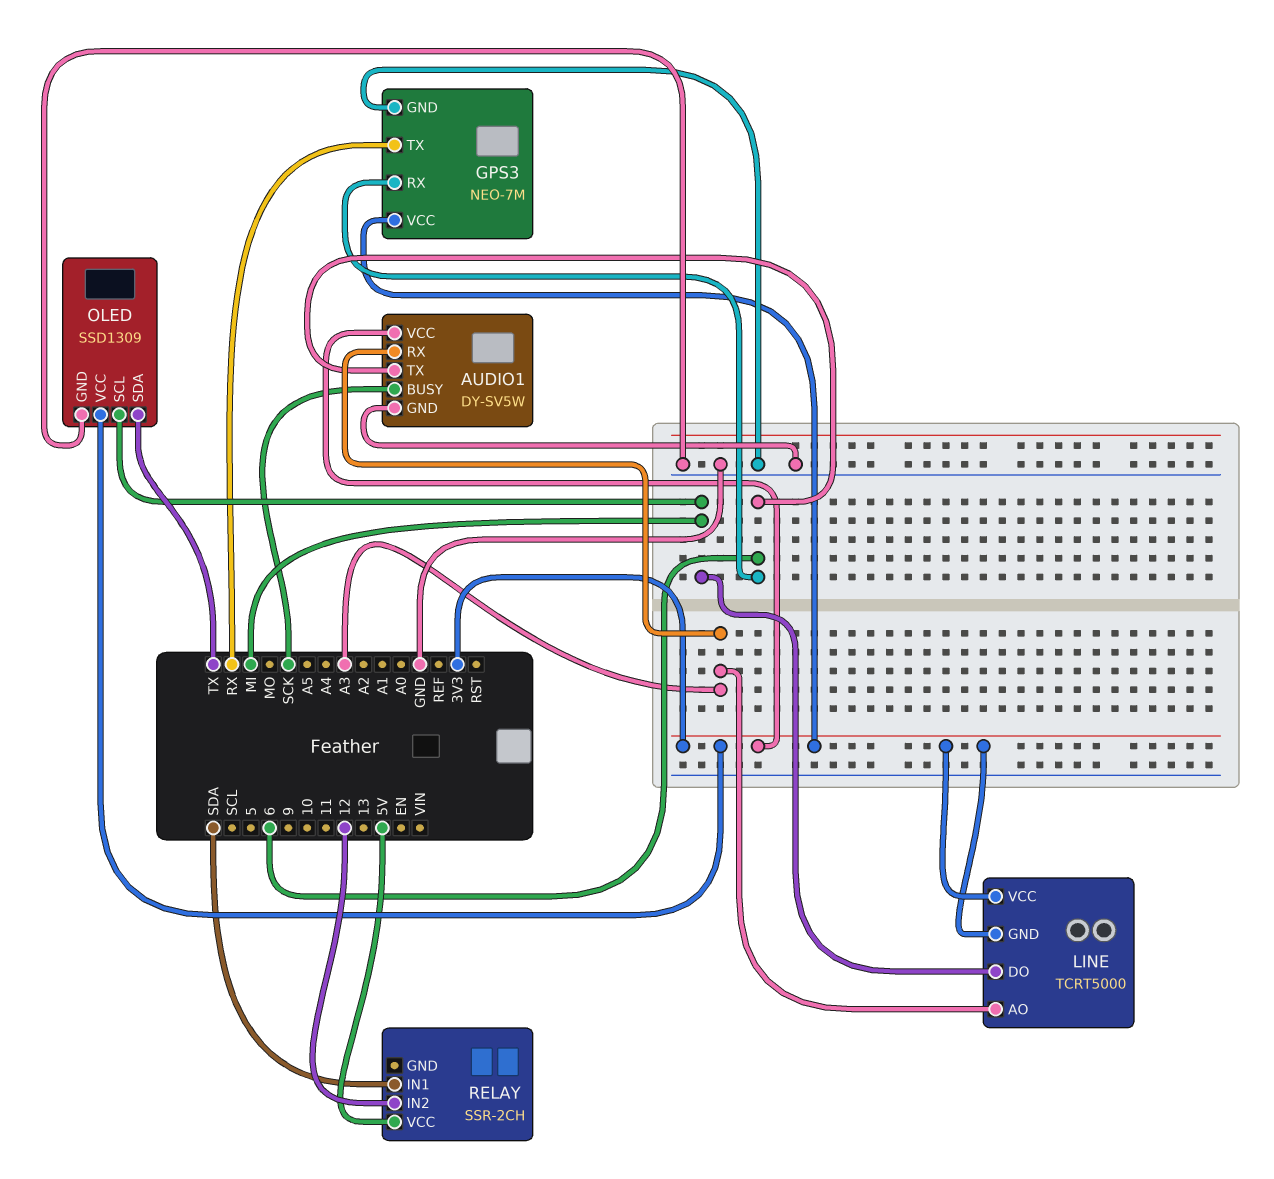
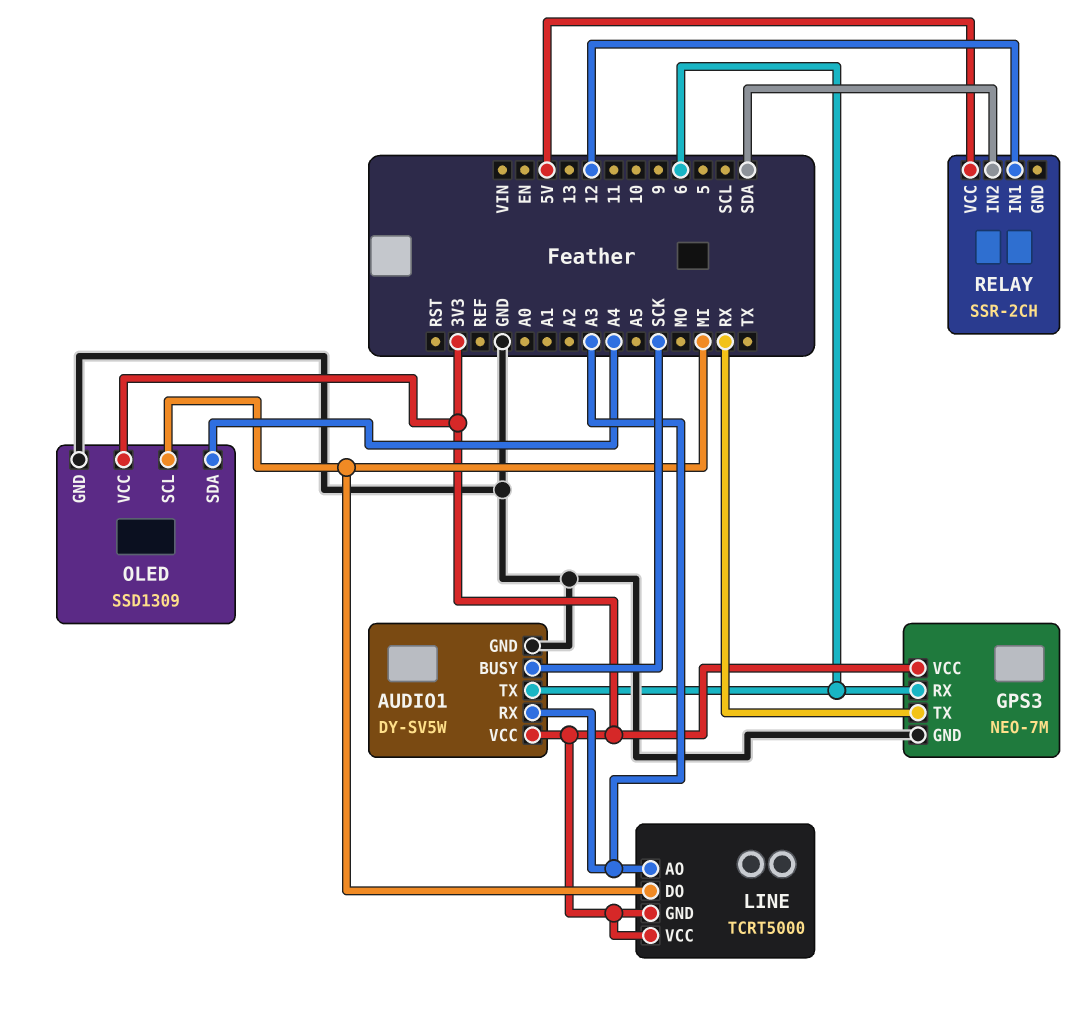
OLED pin SDA: TX -> A4
RELAY pin IN1: SDA -> 12
RELAY pin IN2: 12 -> SDA

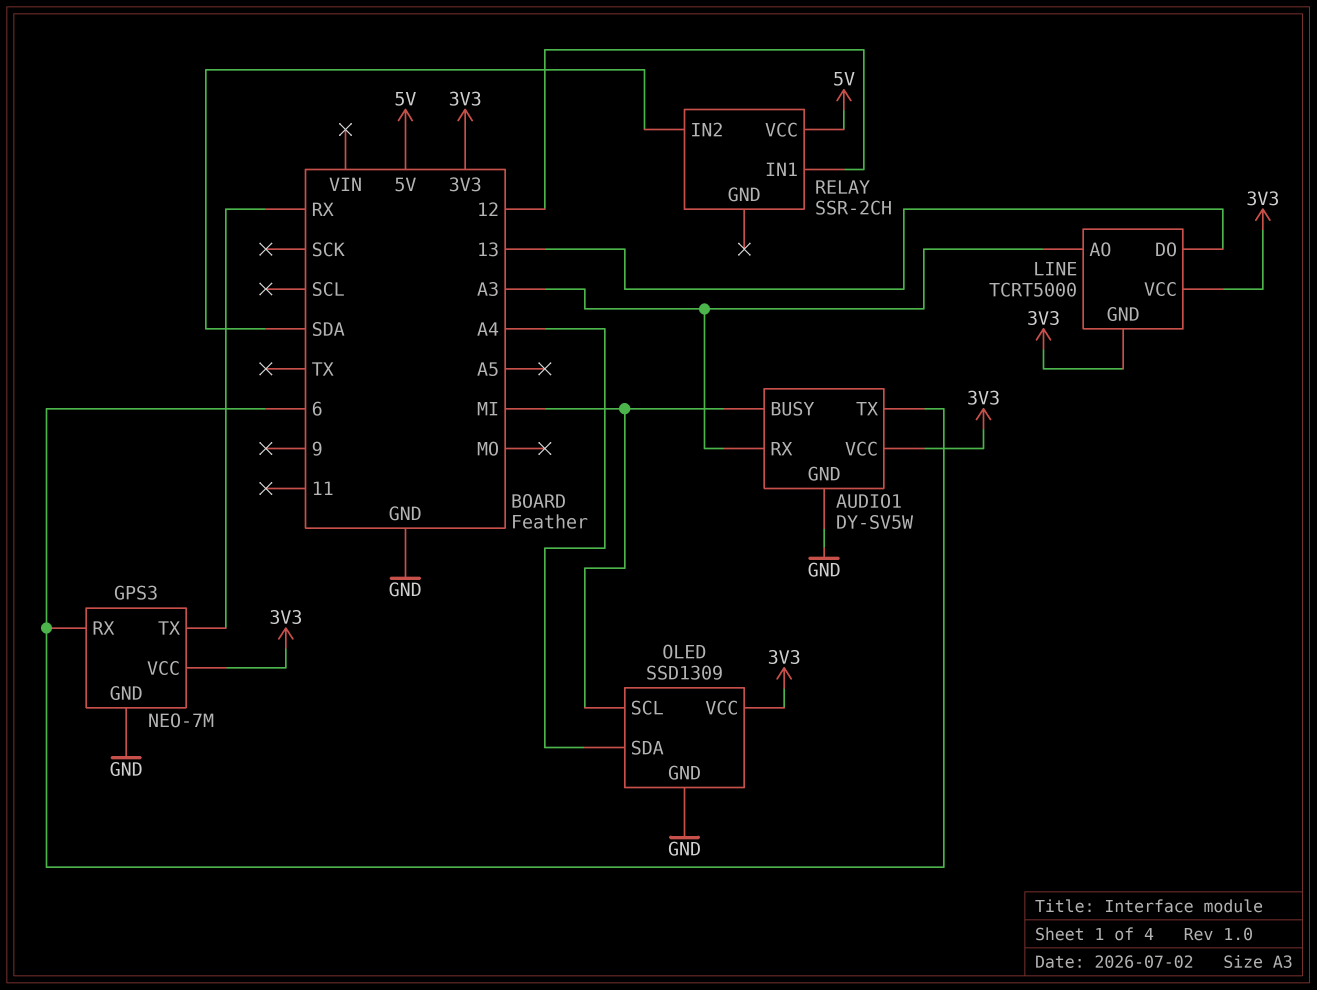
AUDIO1 pin BUSY: SCK -> MI
LINE pin DO: MI -> 13

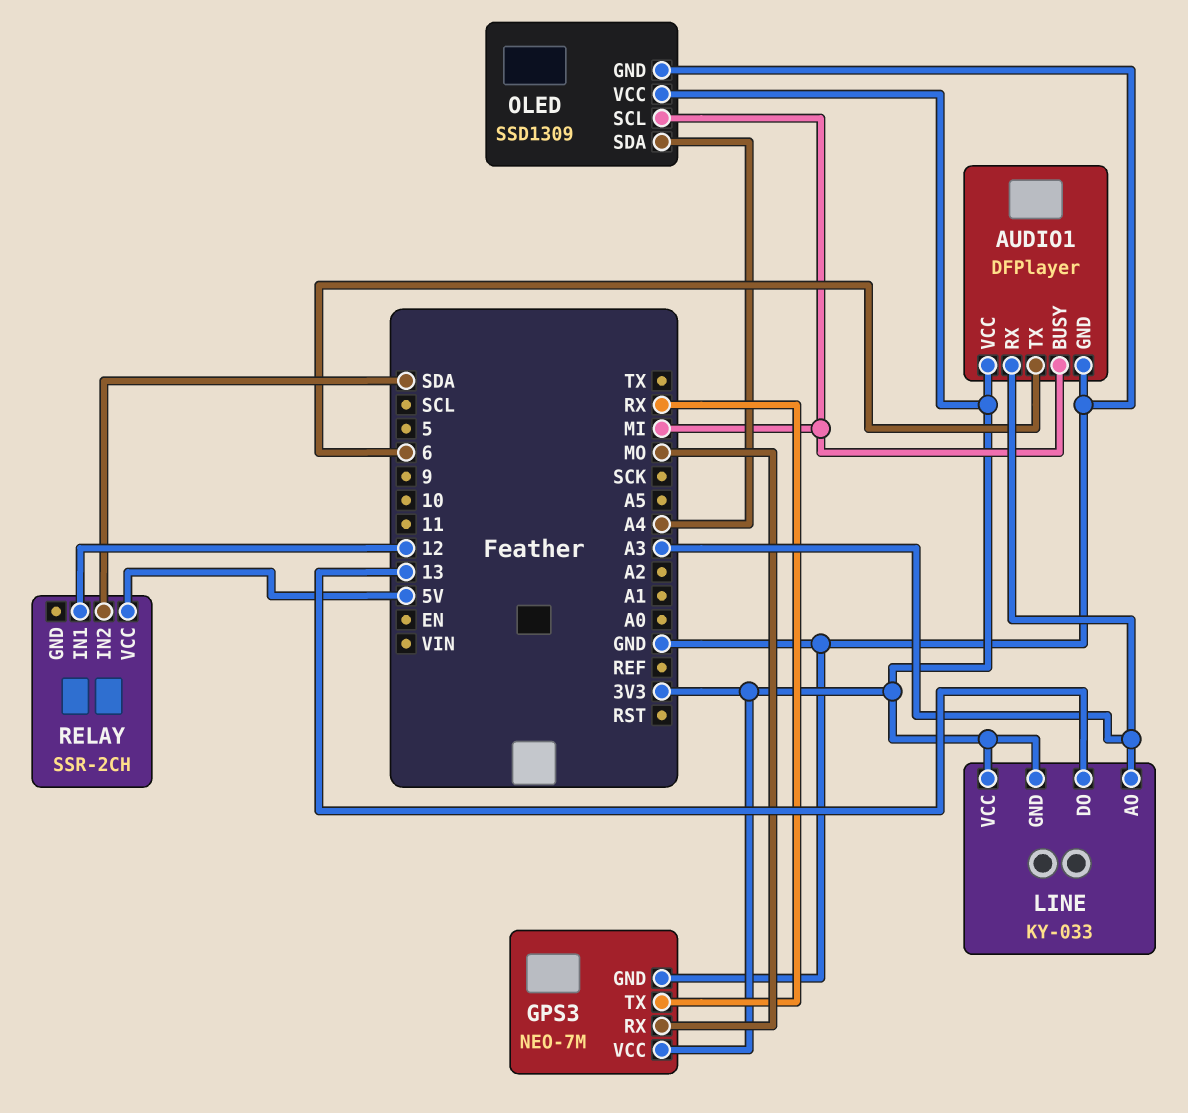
AUDIO1: DY-SV5W -> DFPlayer
GPS3 pin RX: 6 -> MO
LINE: TCRT5000 -> KY-033

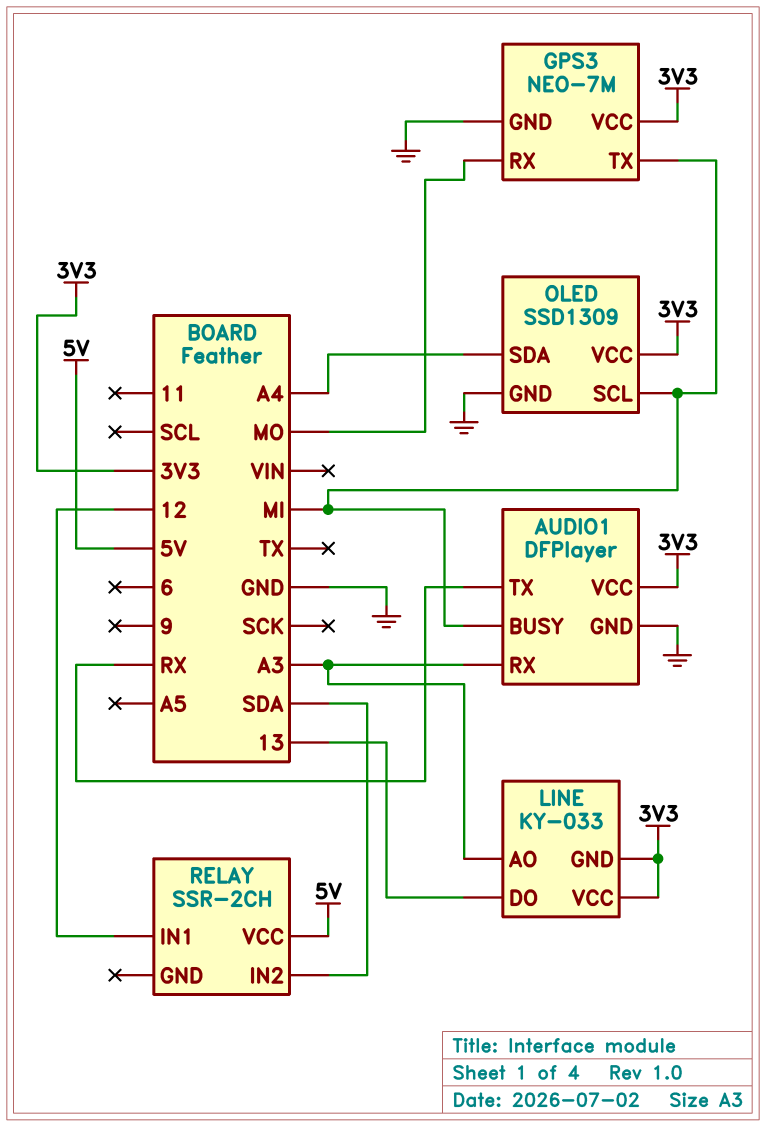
AUDIO1 pin TX: 6 -> RX
GPS3 pin TX: RX -> MI

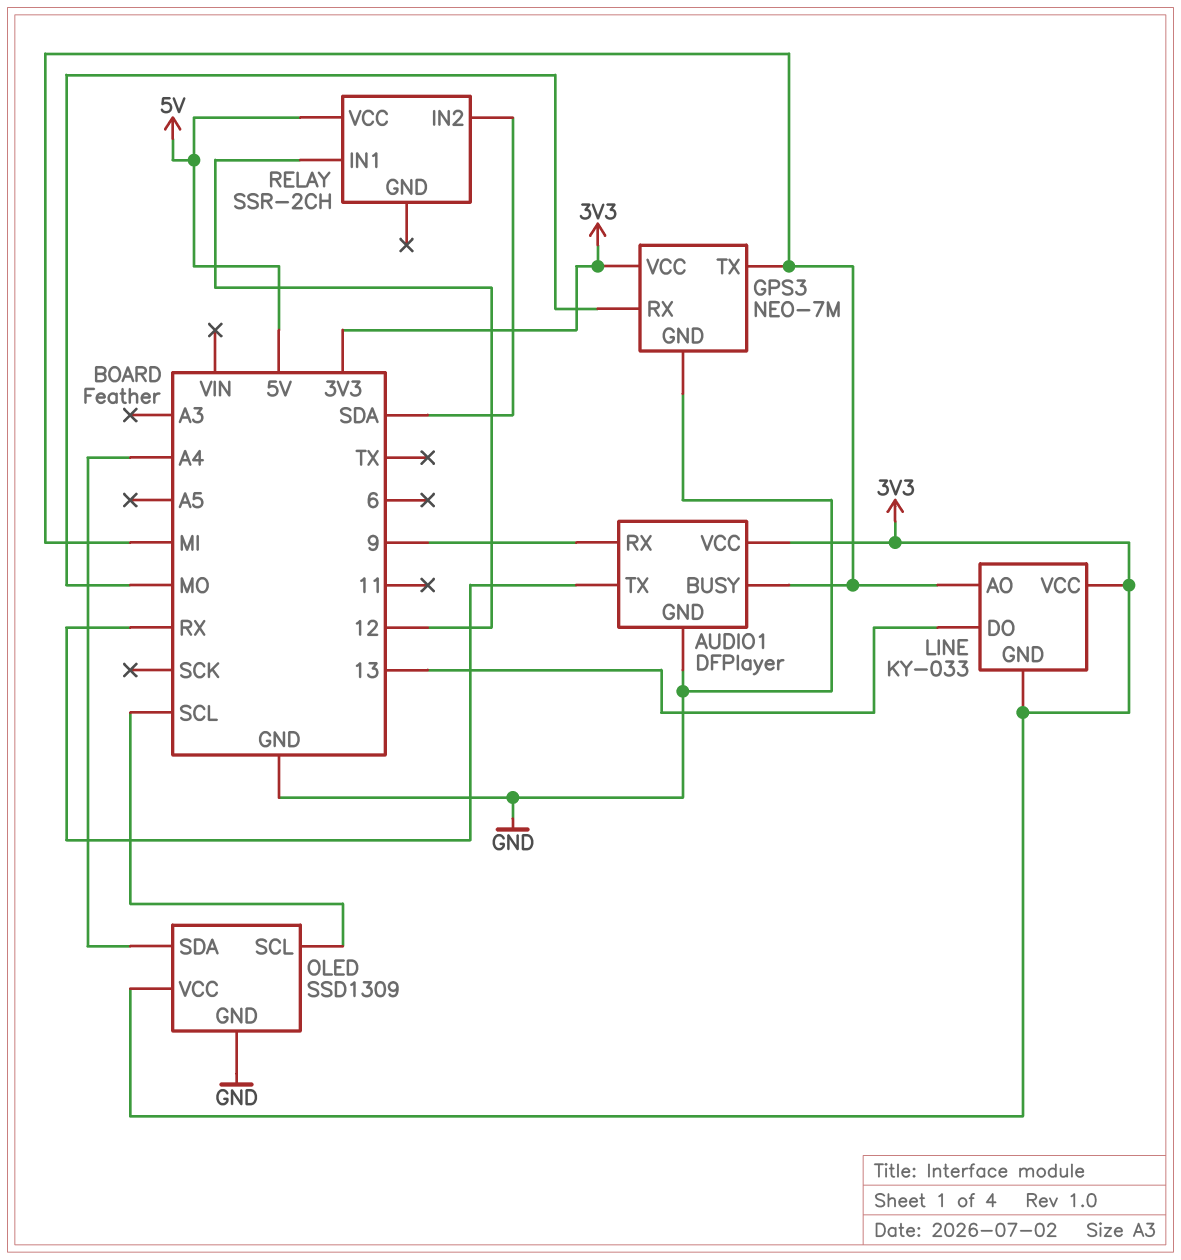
AUDIO1 pin RX: A3 -> 9
LINE pin AO: A3 -> MI
OLED pin SCL: MI -> SCL

